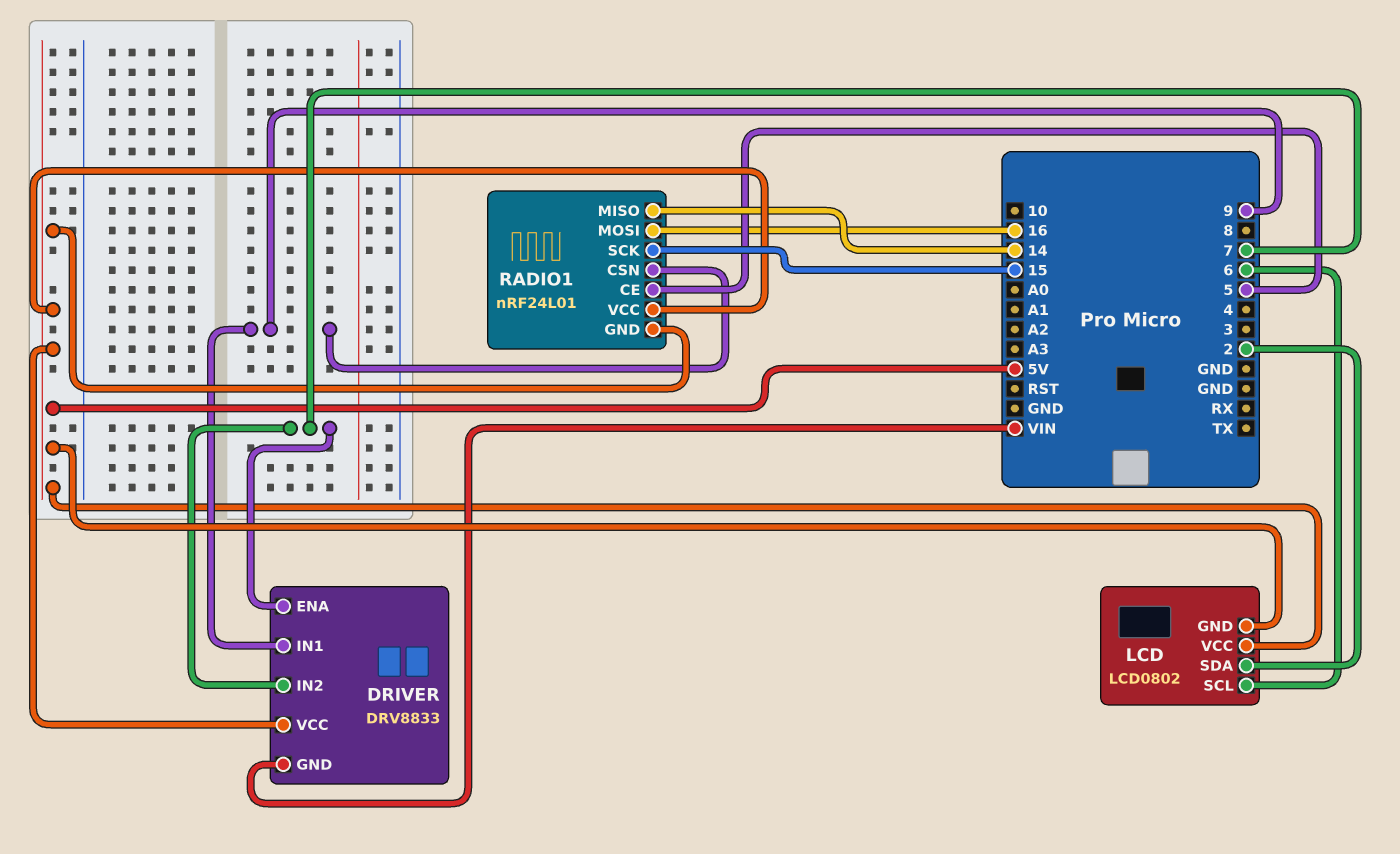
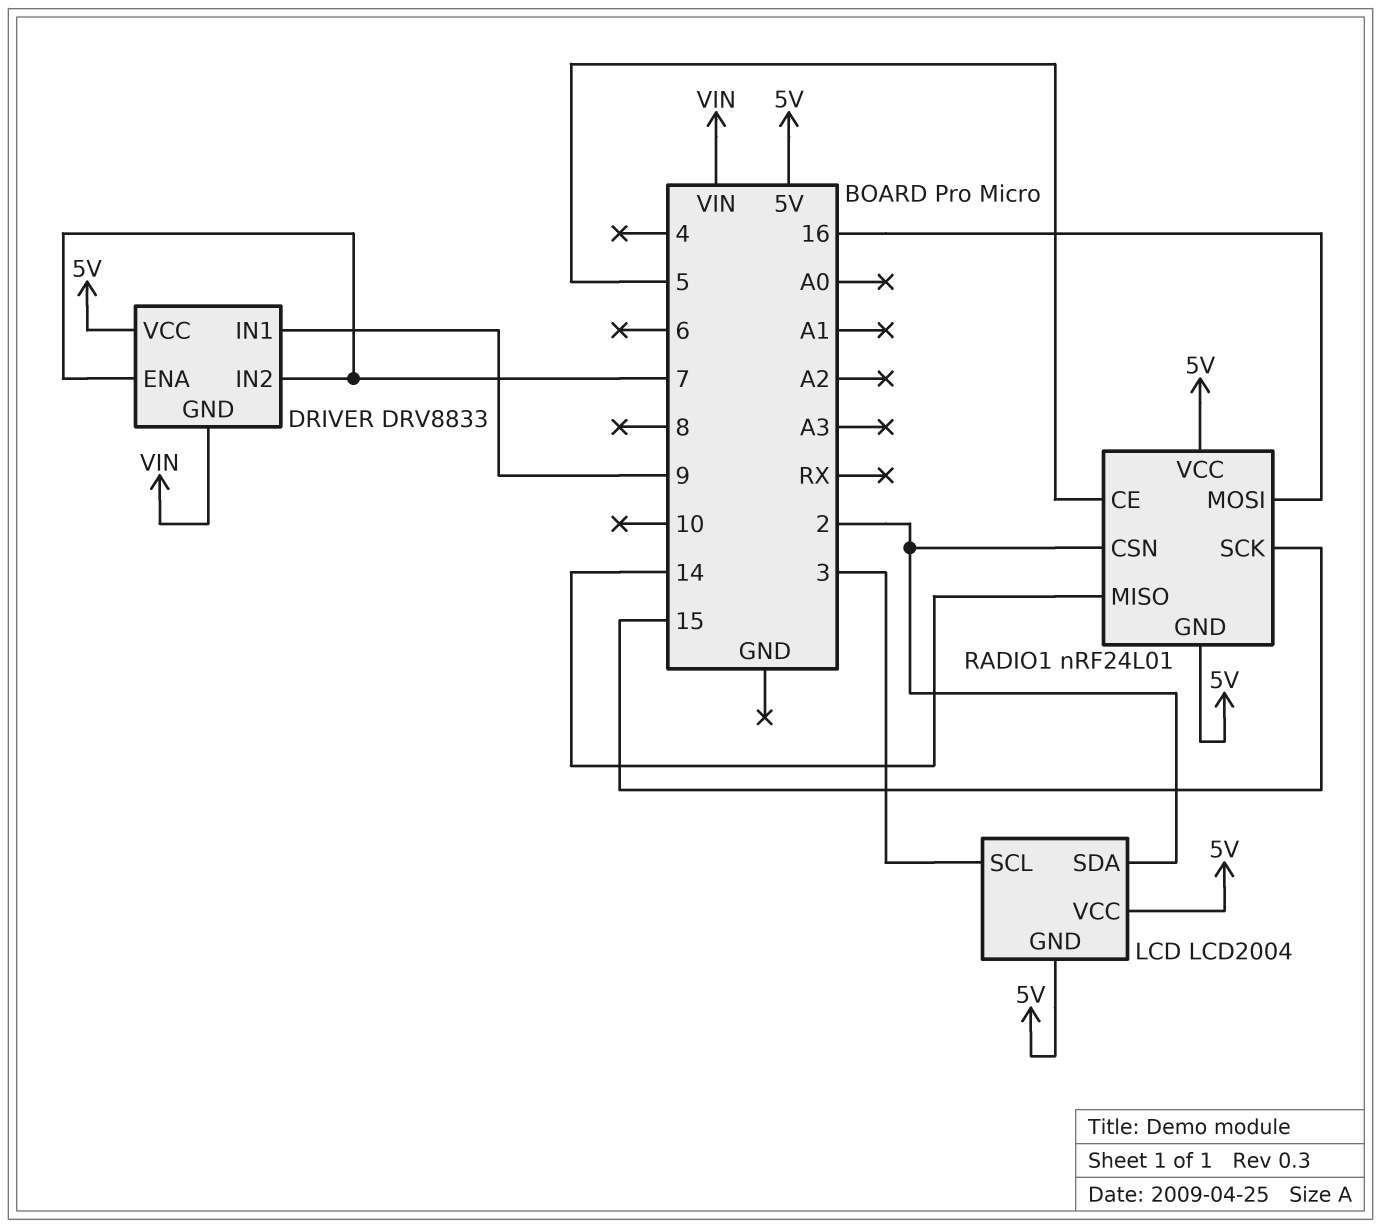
LCD: LCD0802 -> LCD2004
LCD pin SCL: 6 -> 3
RADIO1 pin CSN: 9 -> 2

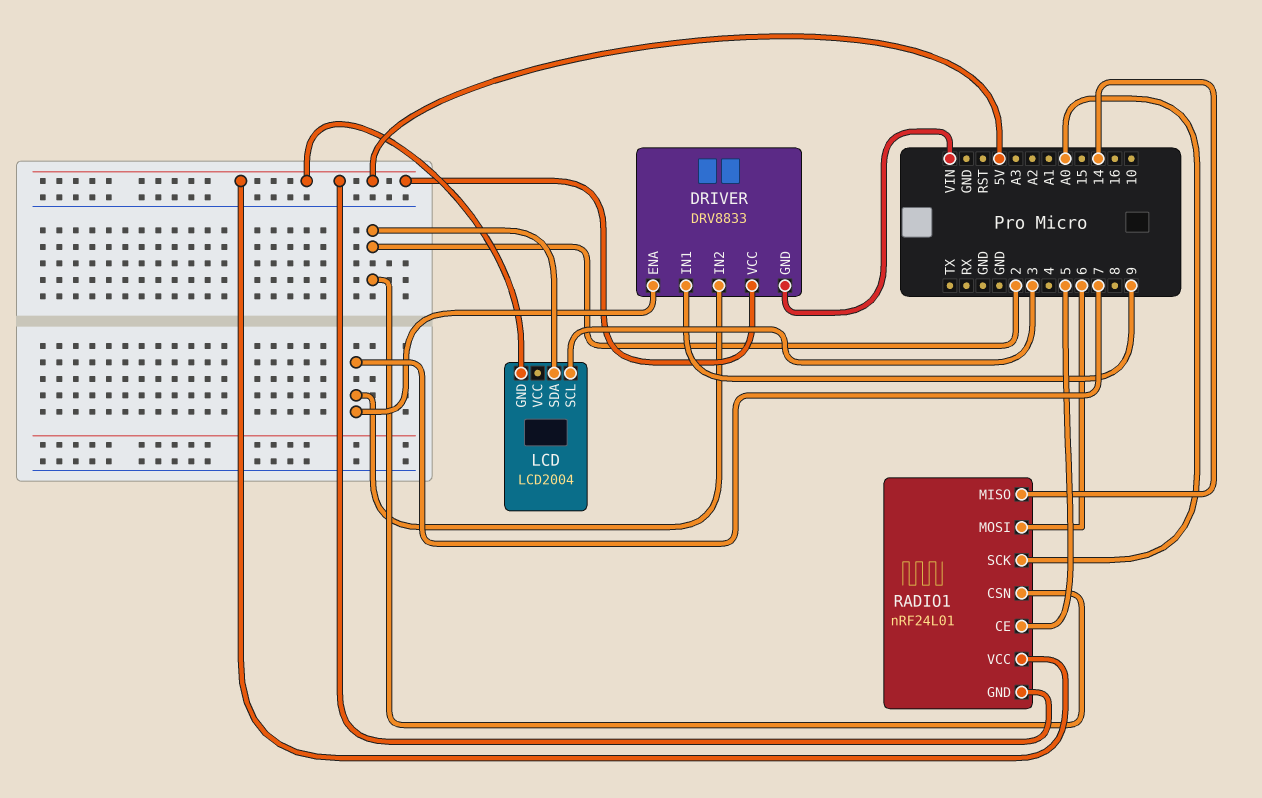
LCD pin VCC: 5V -> none
RADIO1 pin MOSI: 16 -> 6
RADIO1 pin SCK: 15 -> A0

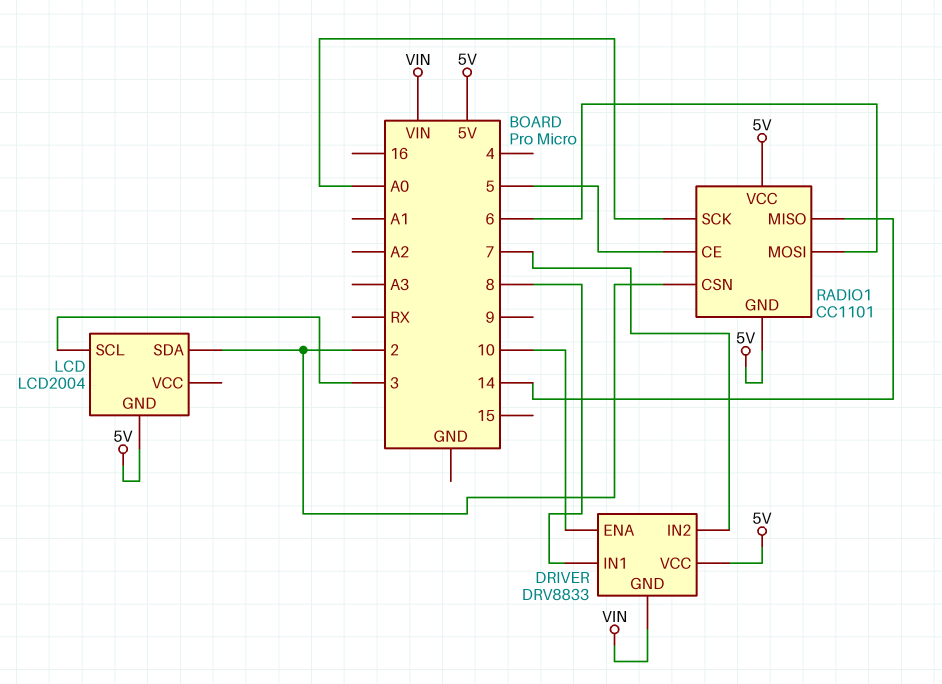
DRIVER pin ENA: 7 -> 10
DRIVER pin IN1: 9 -> 8
RADIO1: nRF24L01 -> CC1101

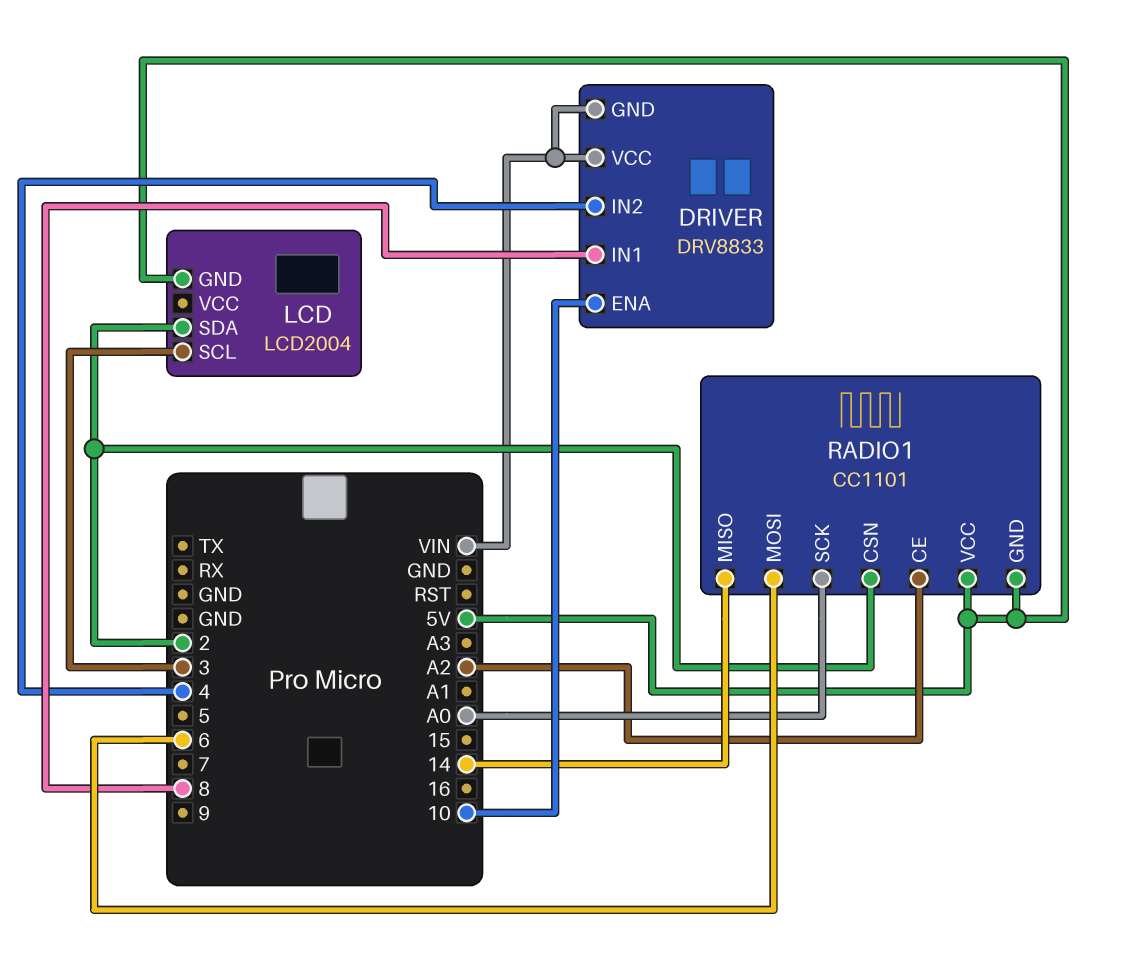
DRIVER pin IN2: 7 -> 4
DRIVER pin VCC: 5V -> VIN
RADIO1 pin CE: 5 -> A2

